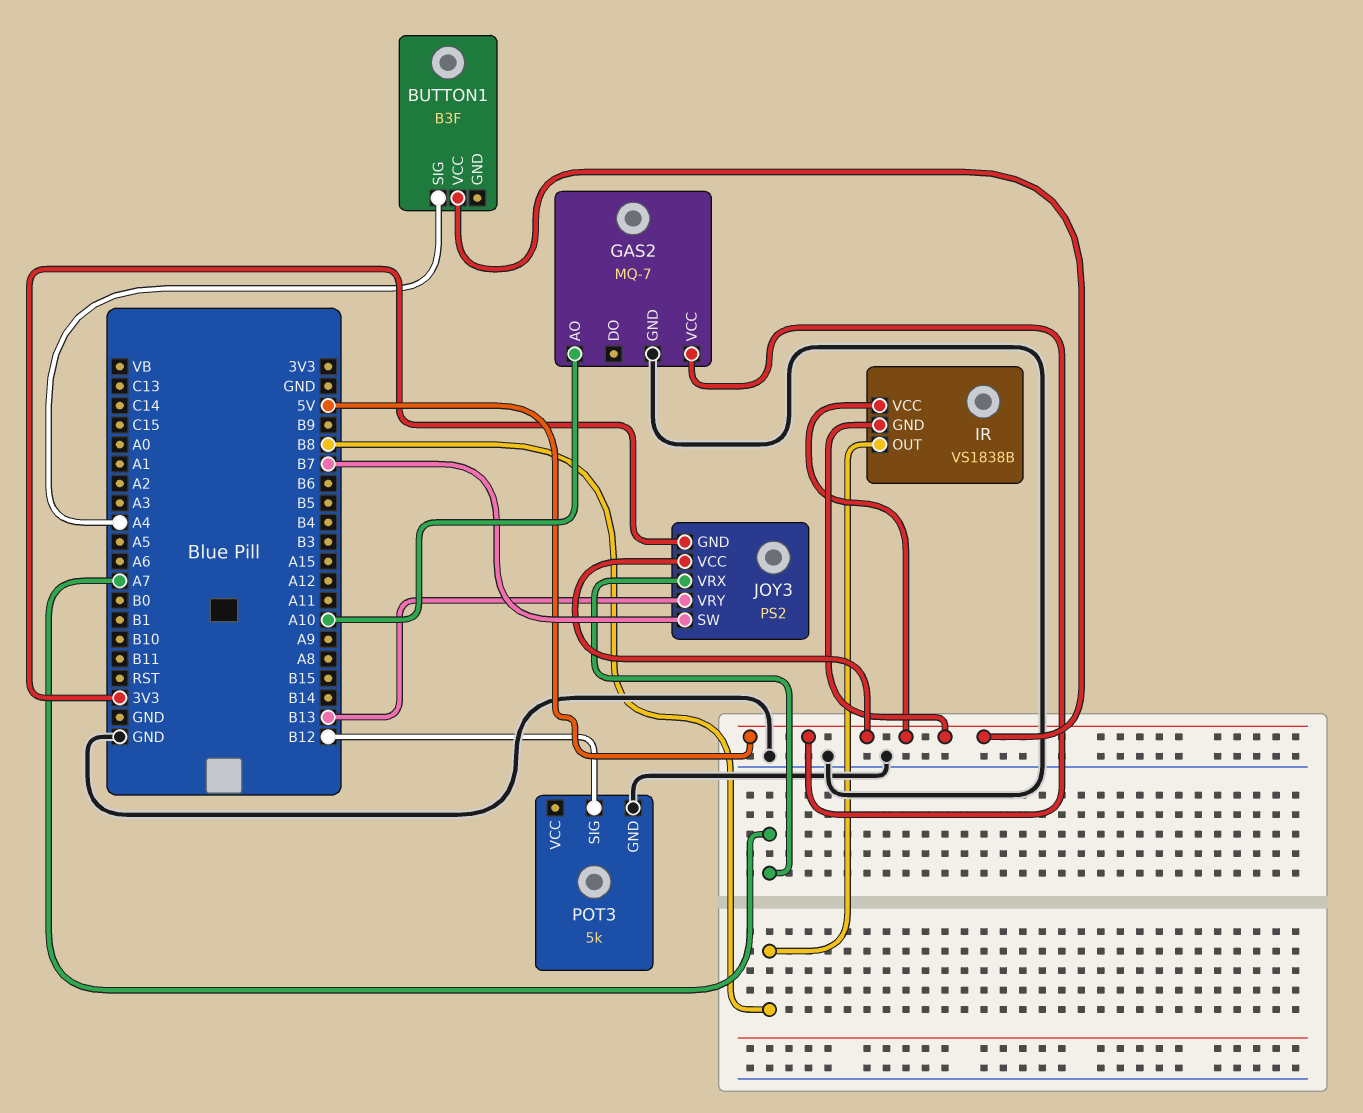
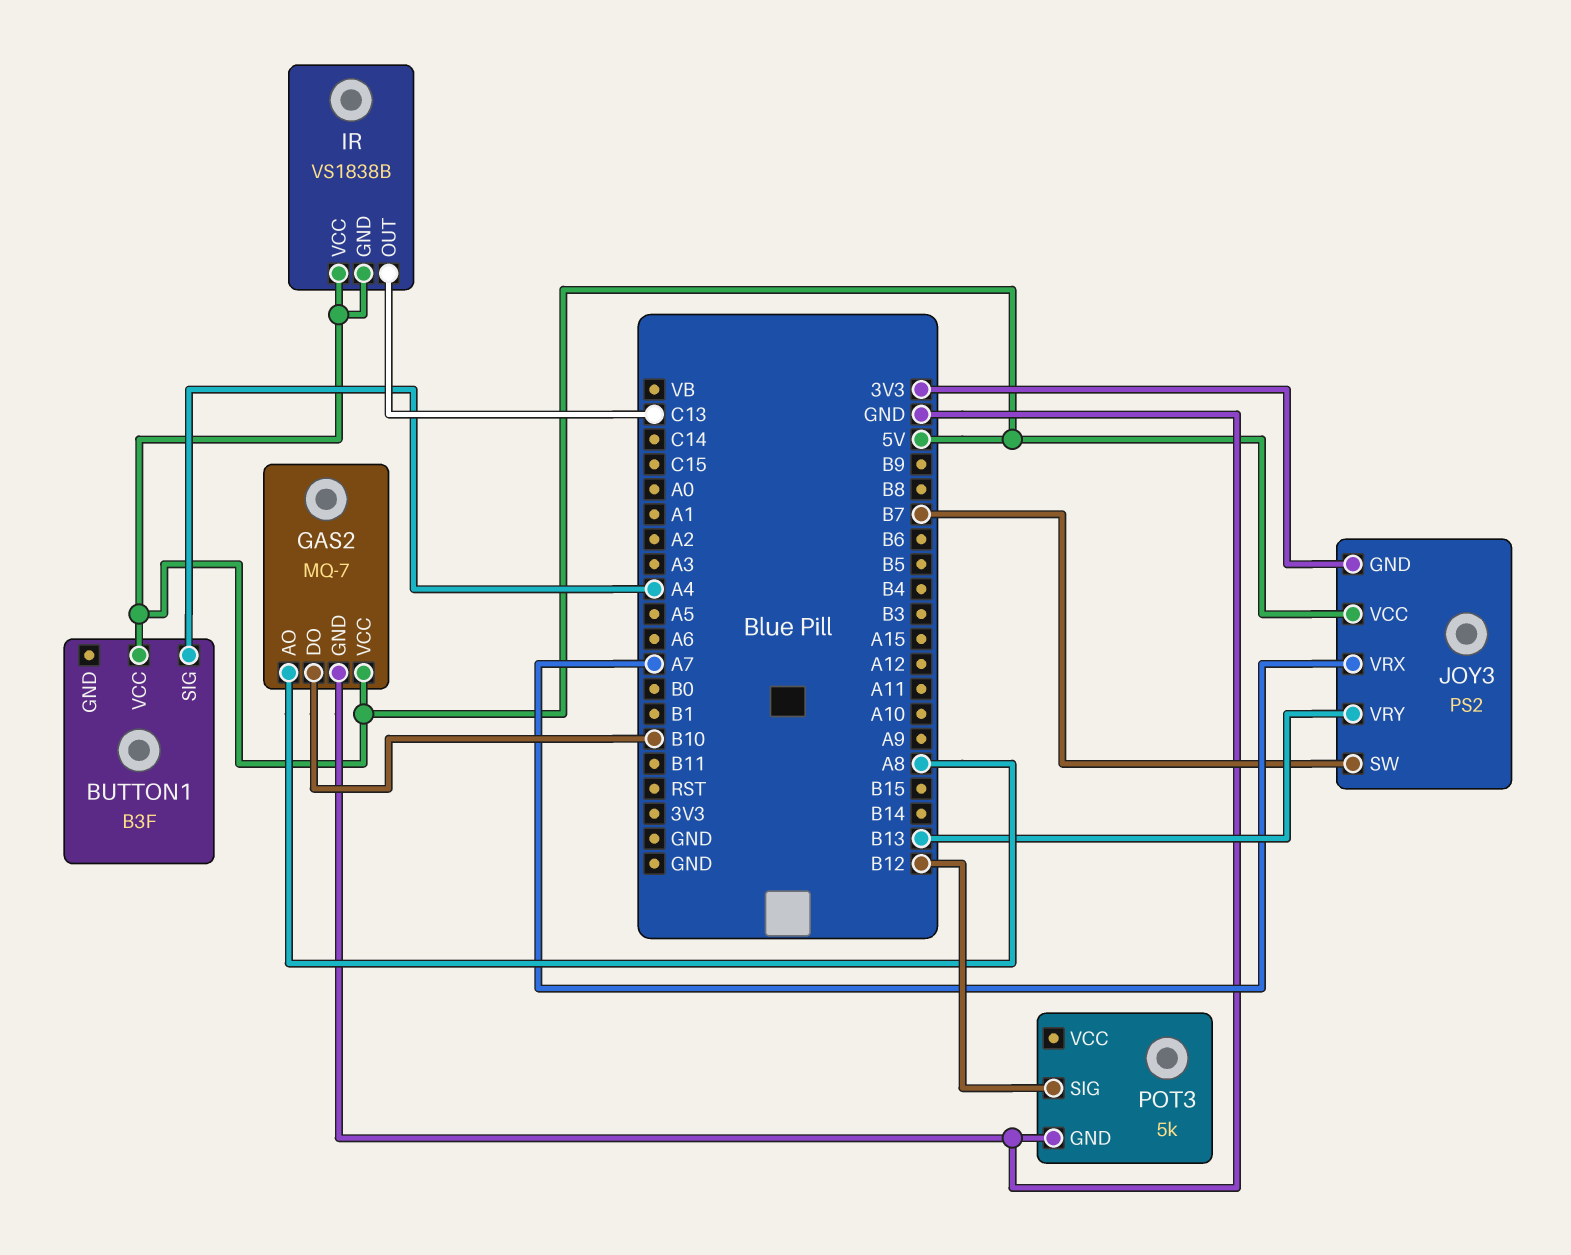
GAS2 pin AO: A10 -> A8
GAS2 pin DO: none -> B10
IR pin OUT: B8 -> C13

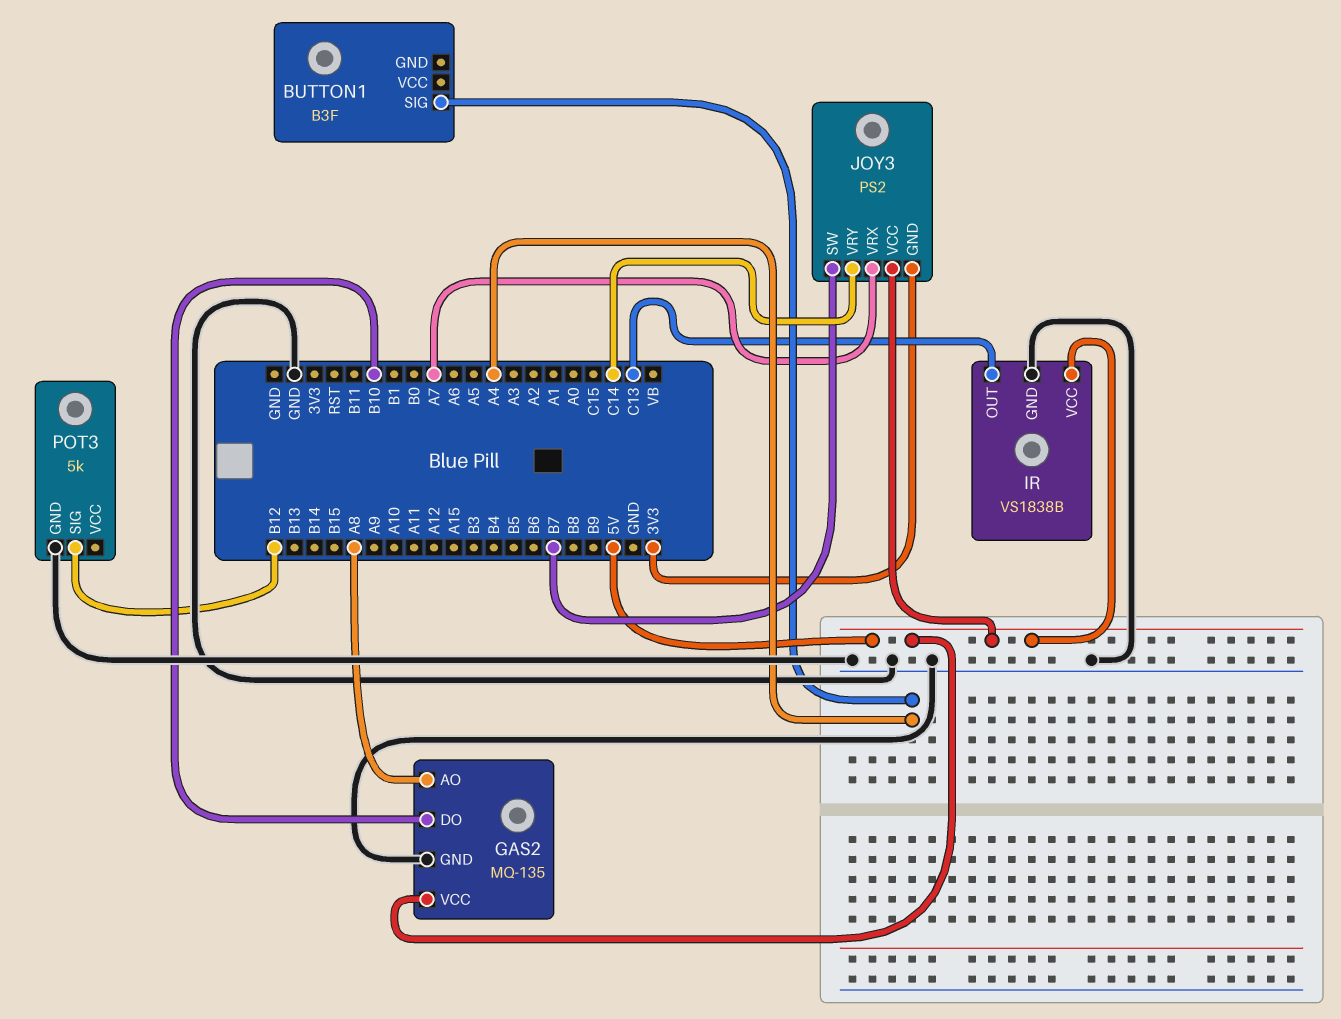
BUTTON1 pin VCC: 5V -> none
GAS2: MQ-7 -> MQ-135
IR pin GND: 5V -> GND
JOY3 pin VRY: B13 -> C14

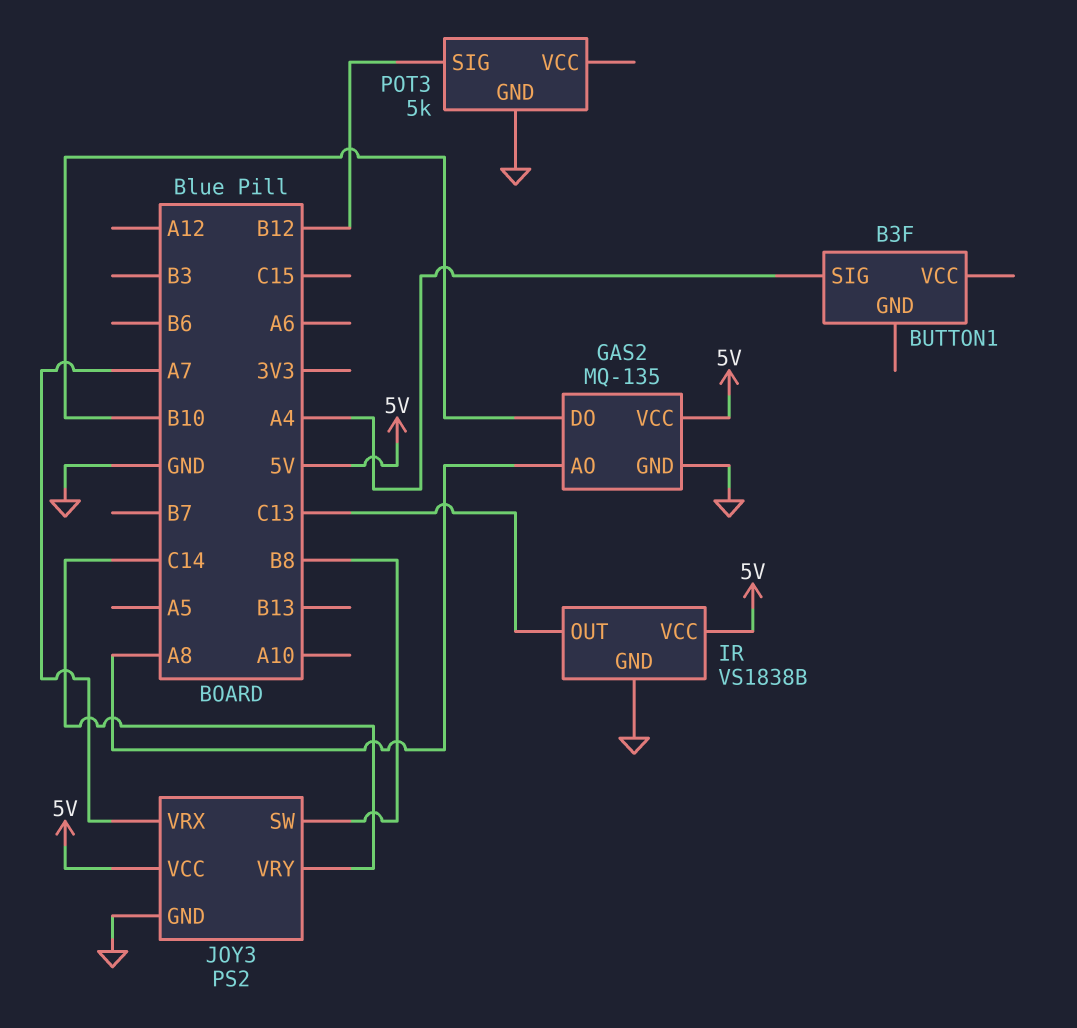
JOY3 pin GND: 3V3 -> GND
JOY3 pin SW: B7 -> B8

